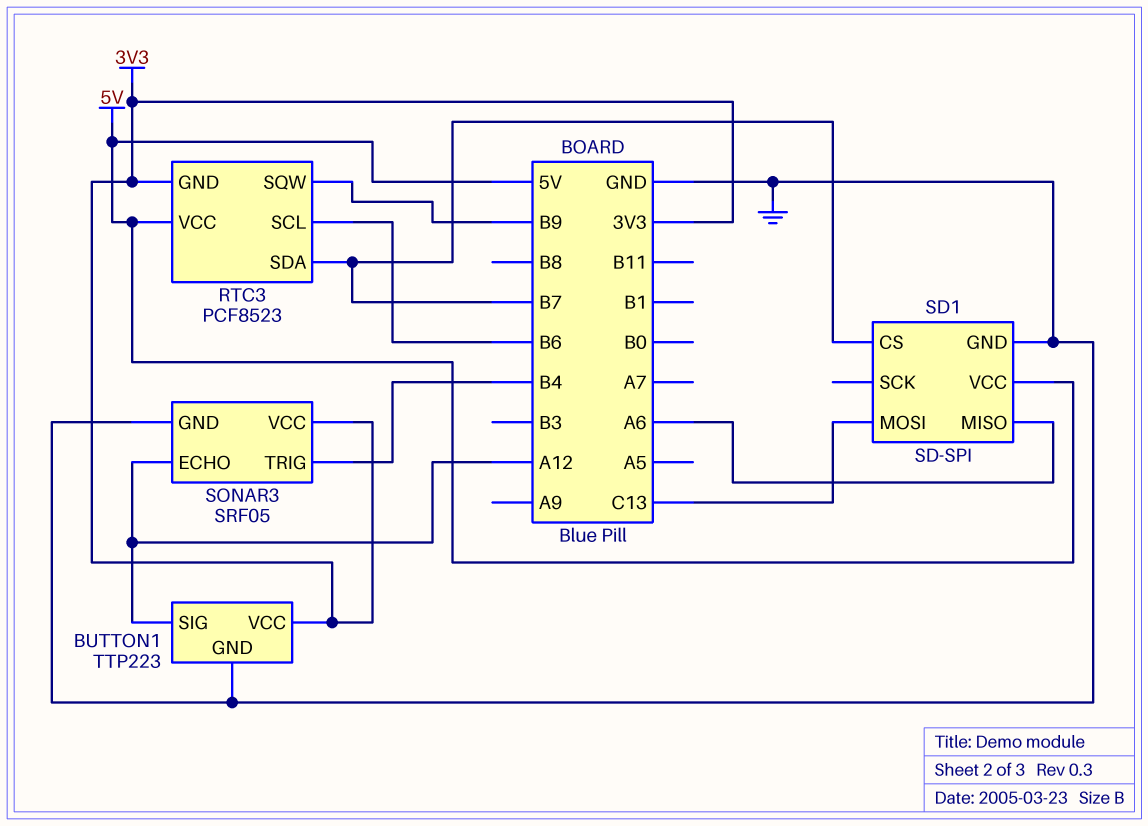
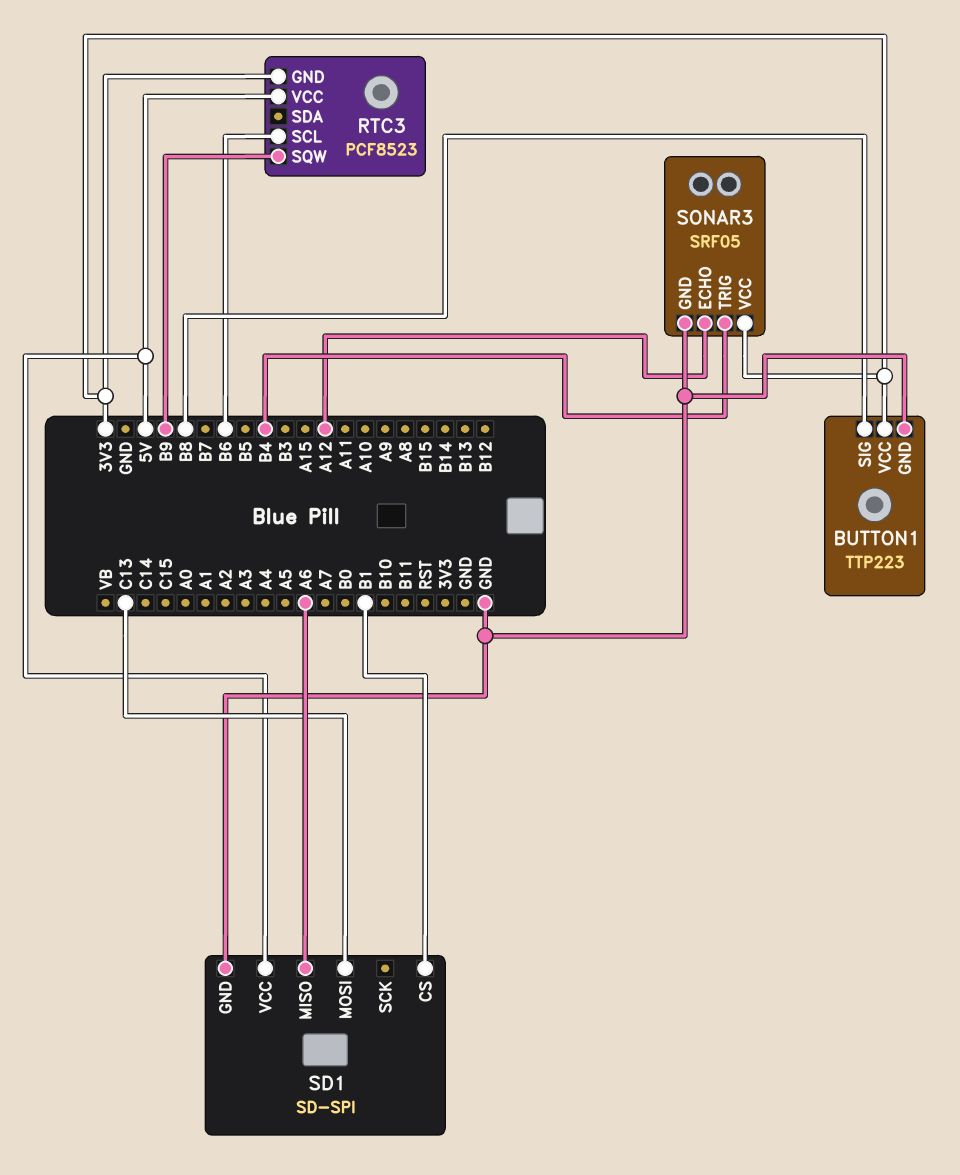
BUTTON1 pin SIG: A12 -> B8
RTC3 pin SDA: B7 -> none
SD1 pin CS: B7 -> B1

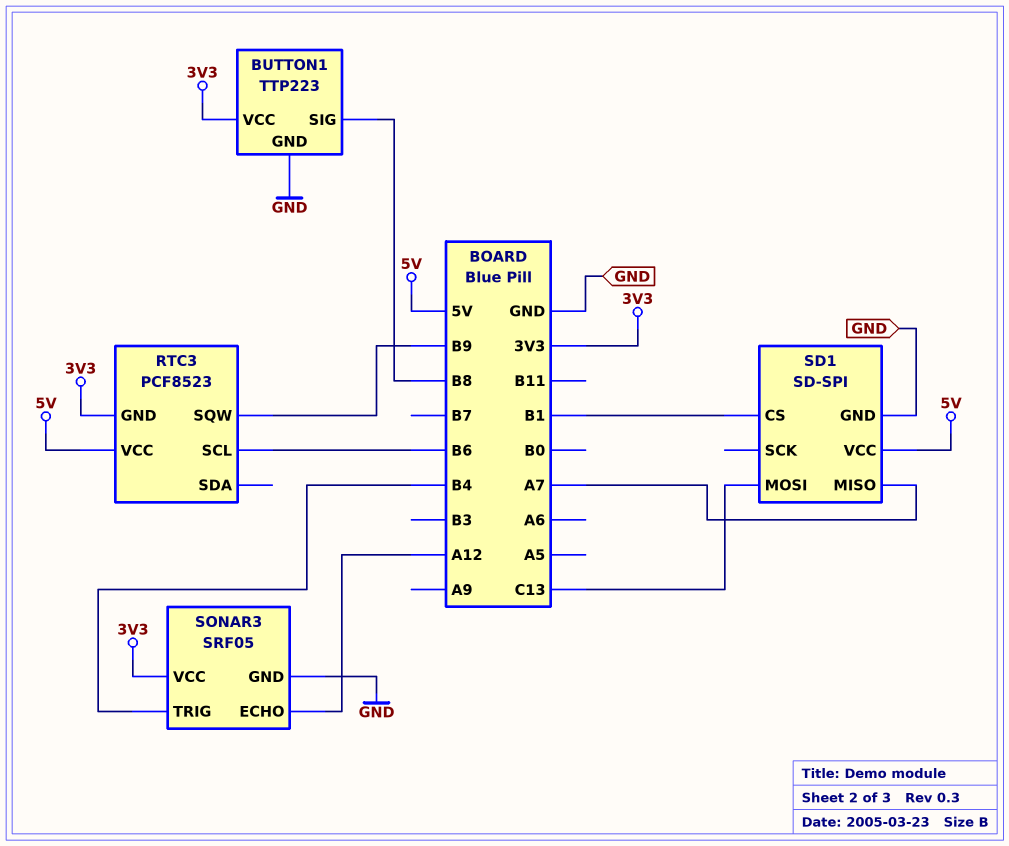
SD1 pin MISO: A6 -> A7

